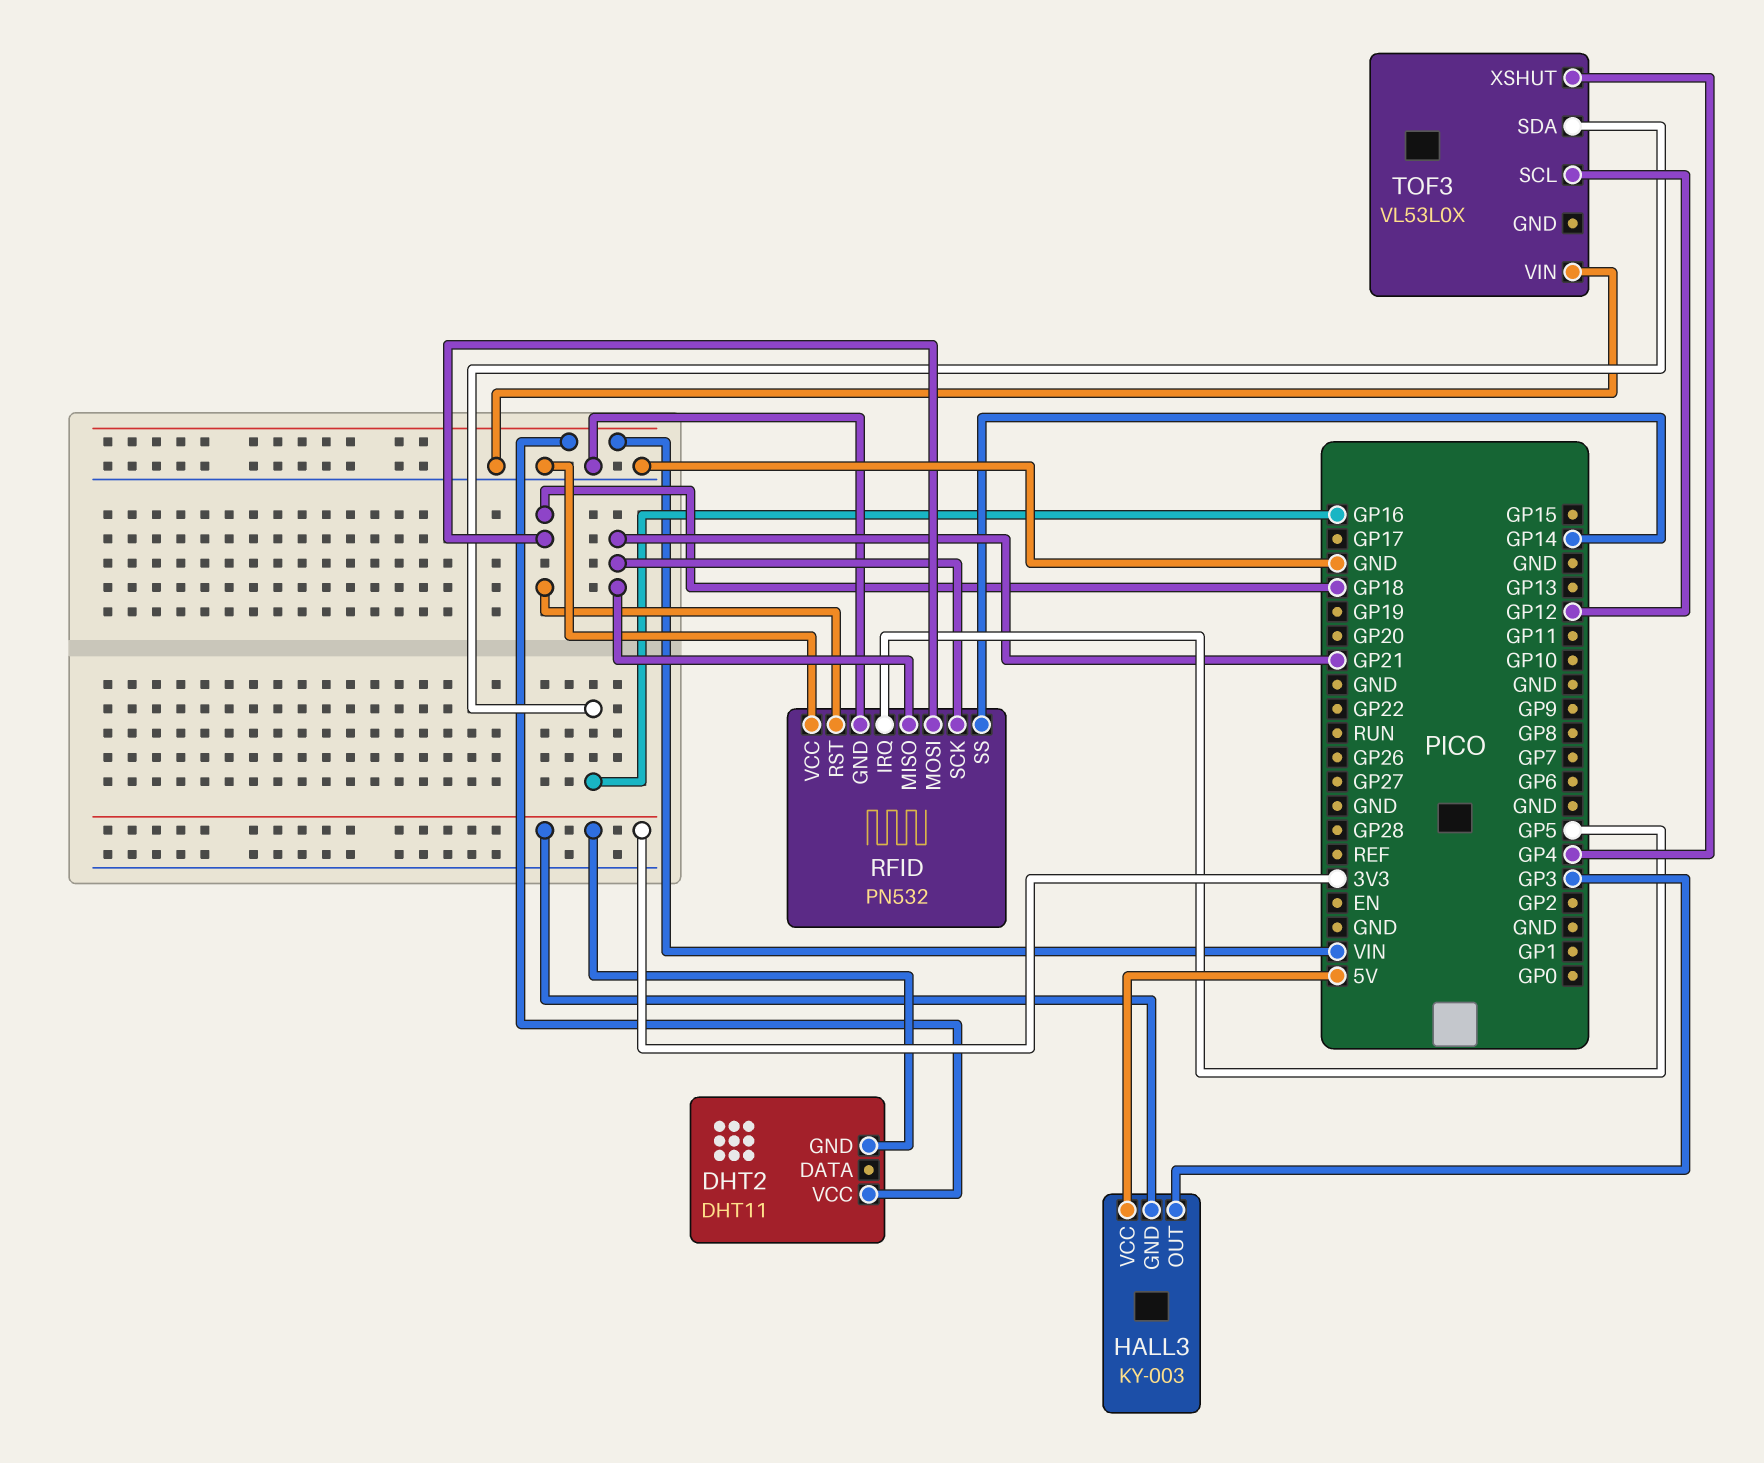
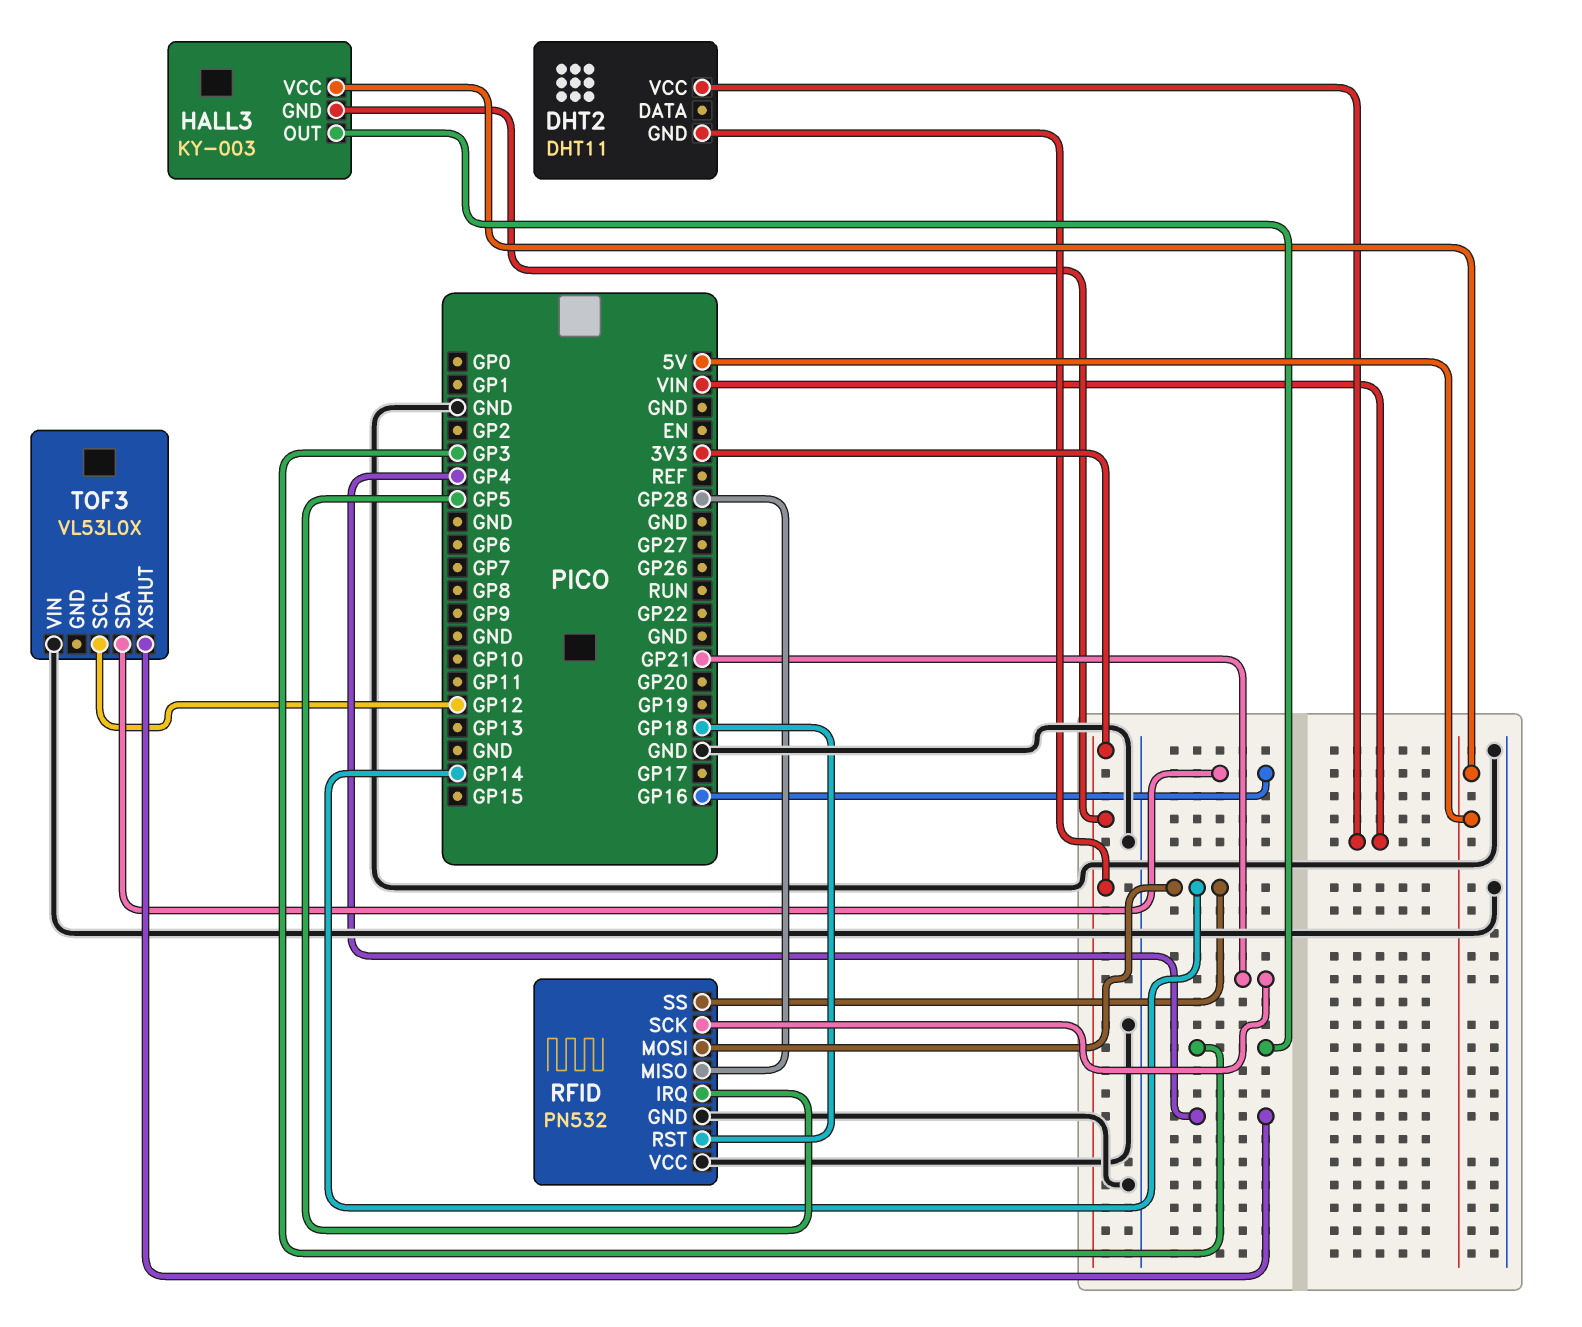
RFID pin MISO: GP21 -> GP28
RFID pin MOSI: GP18 -> GP14

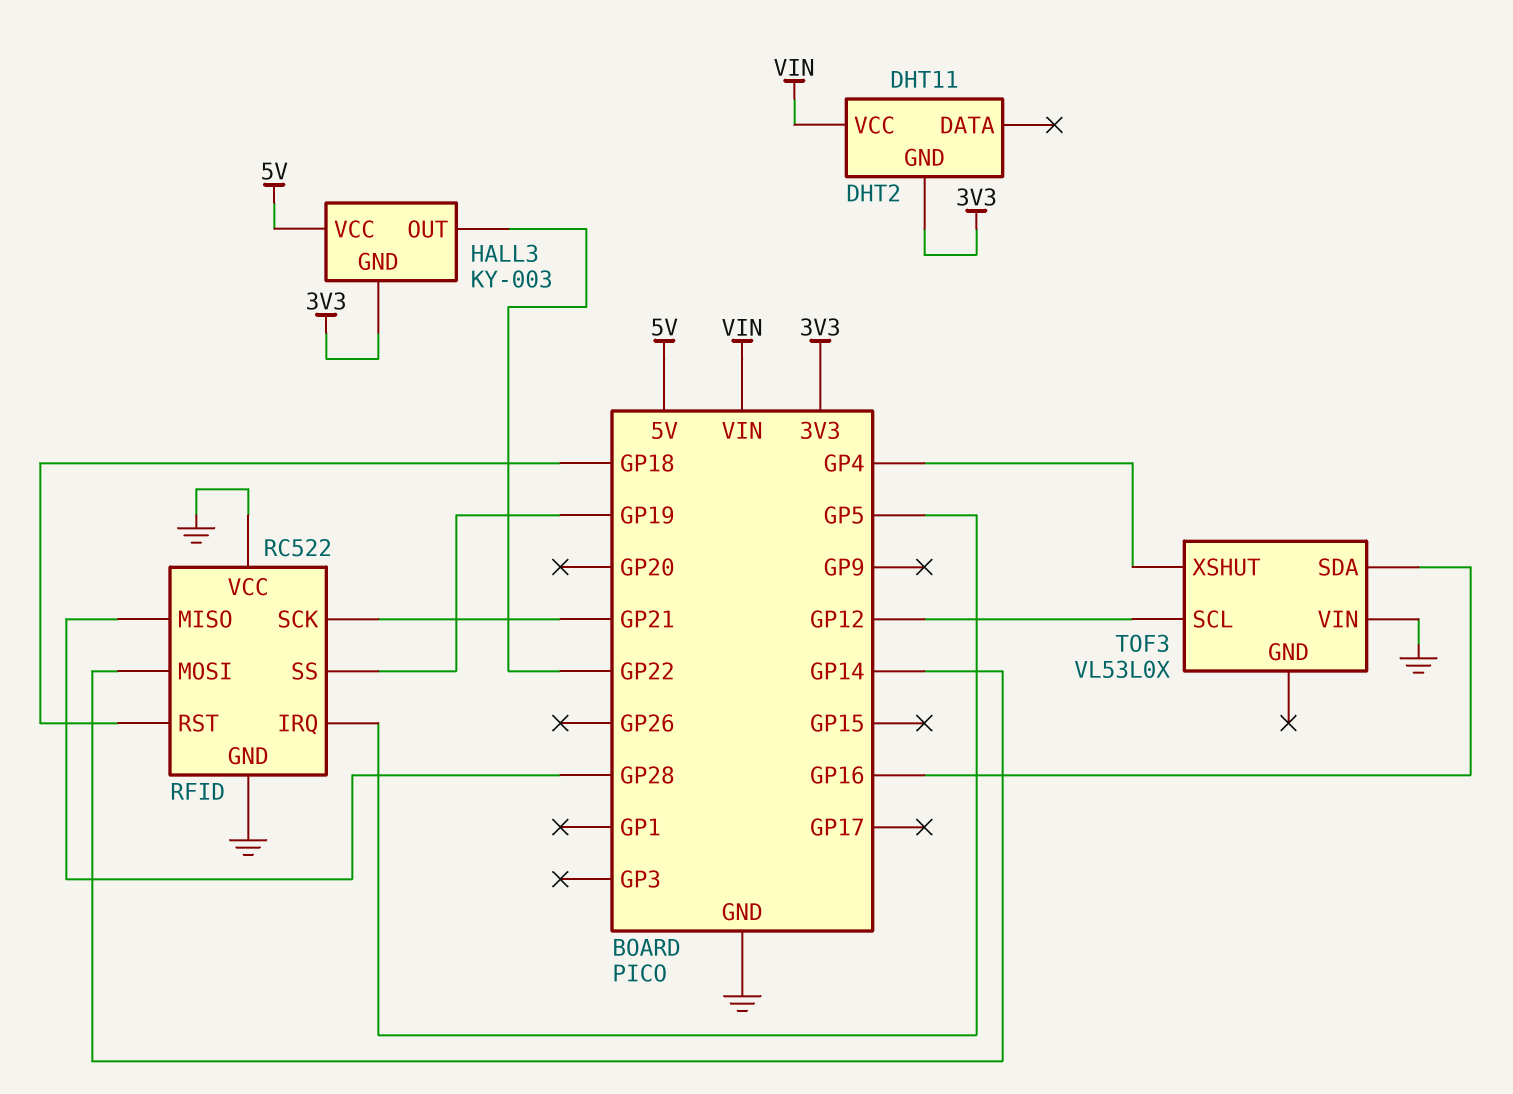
HALL3 pin OUT: GP3 -> GP22
RFID: PN532 -> RC522
RFID pin SS: GP14 -> GP19

